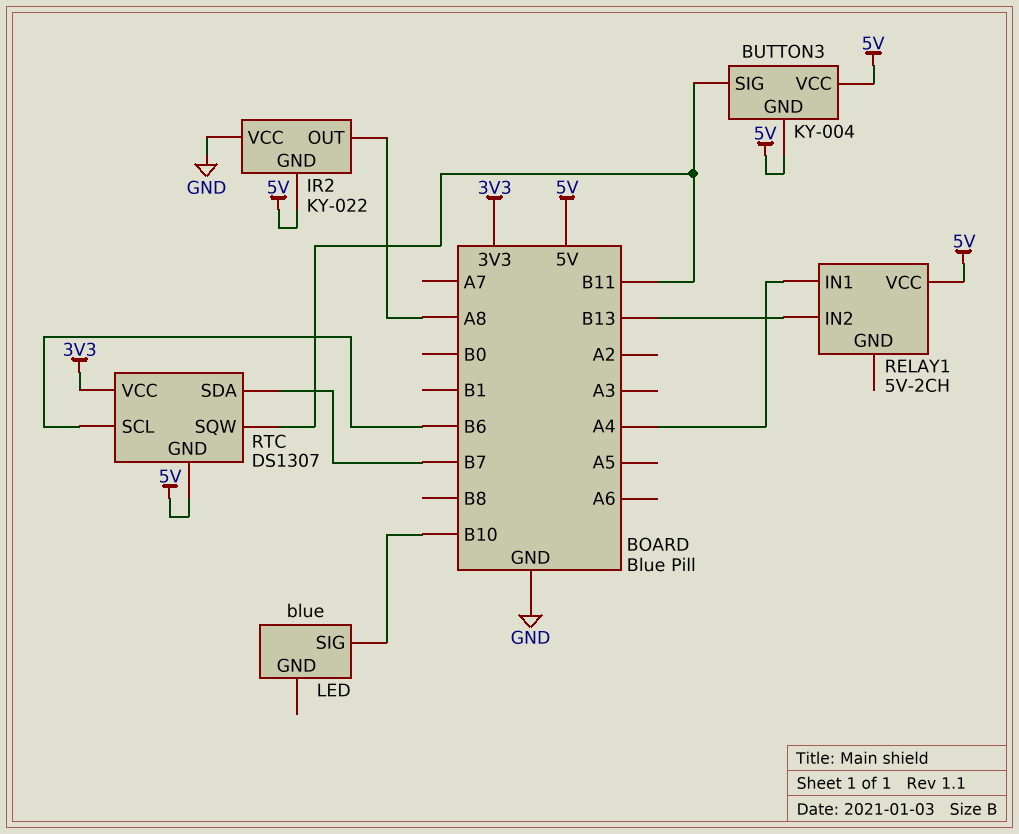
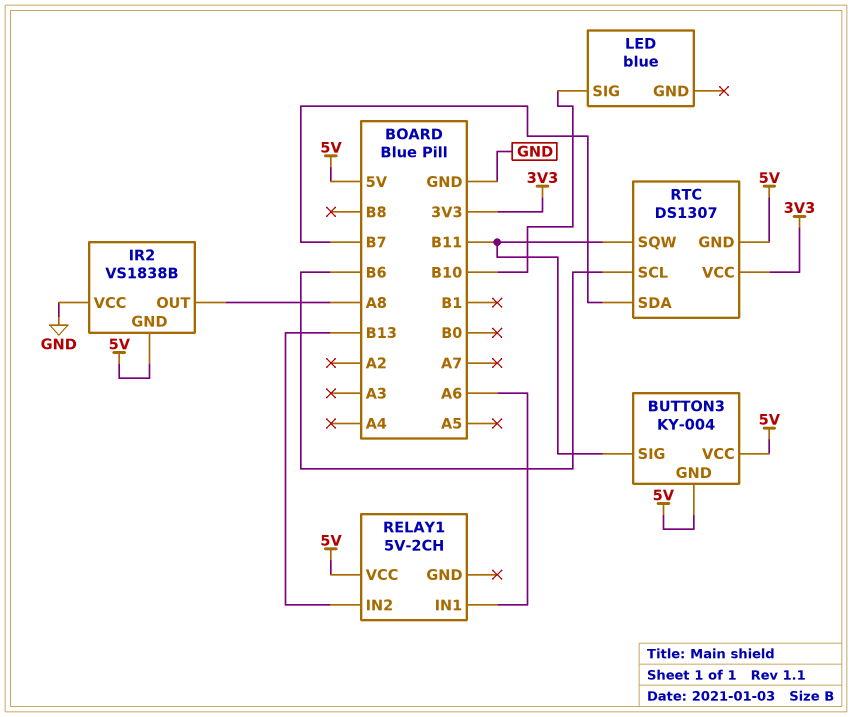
IR2: KY-022 -> VS1838B
RELAY1 pin IN1: A4 -> A6

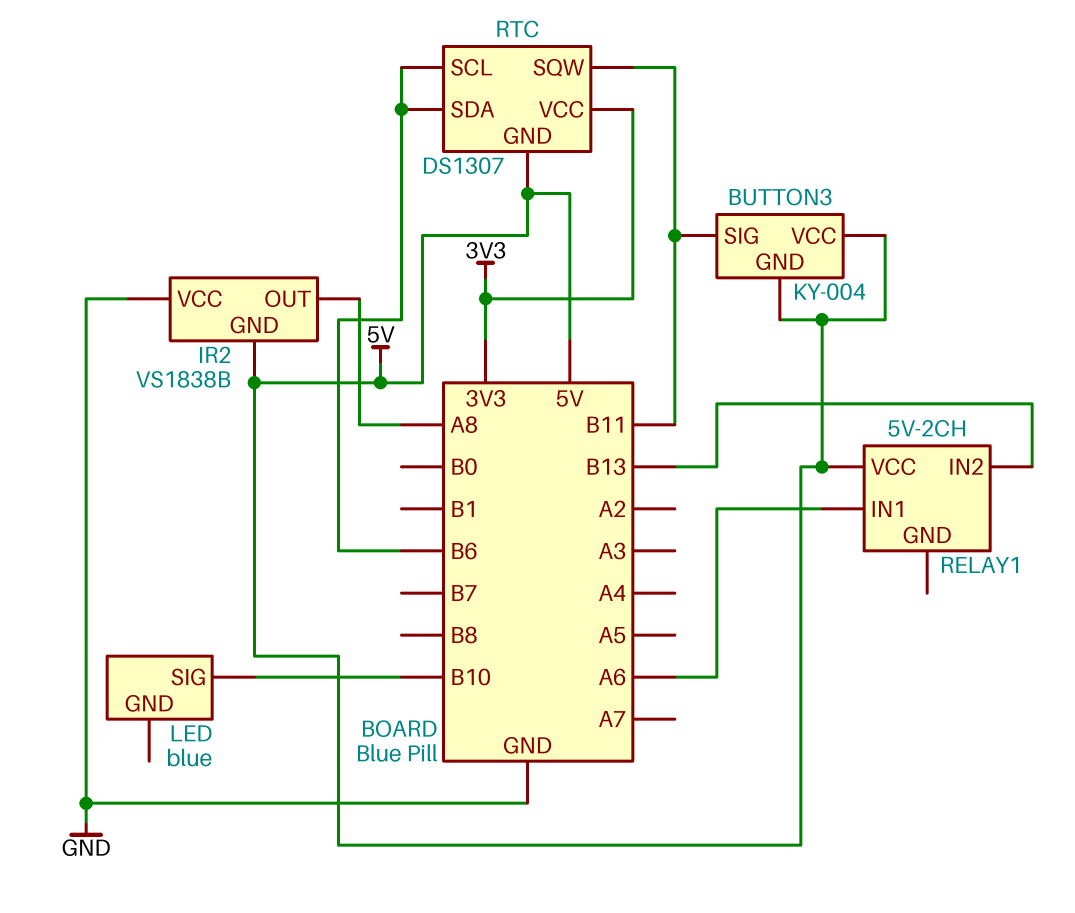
RTC pin SDA: B7 -> B6

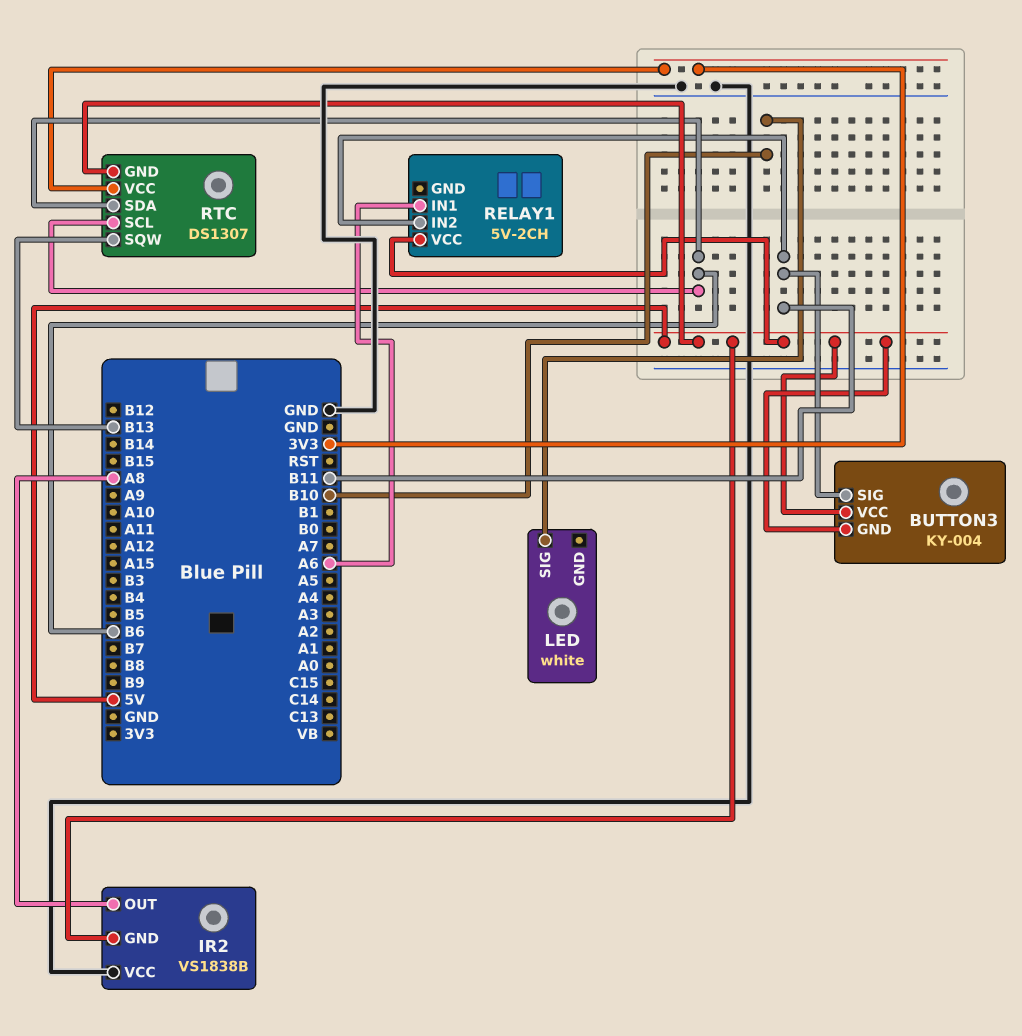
LED: blue -> white
RELAY1 pin IN2: B13 -> B11
RTC pin SQW: B11 -> B13

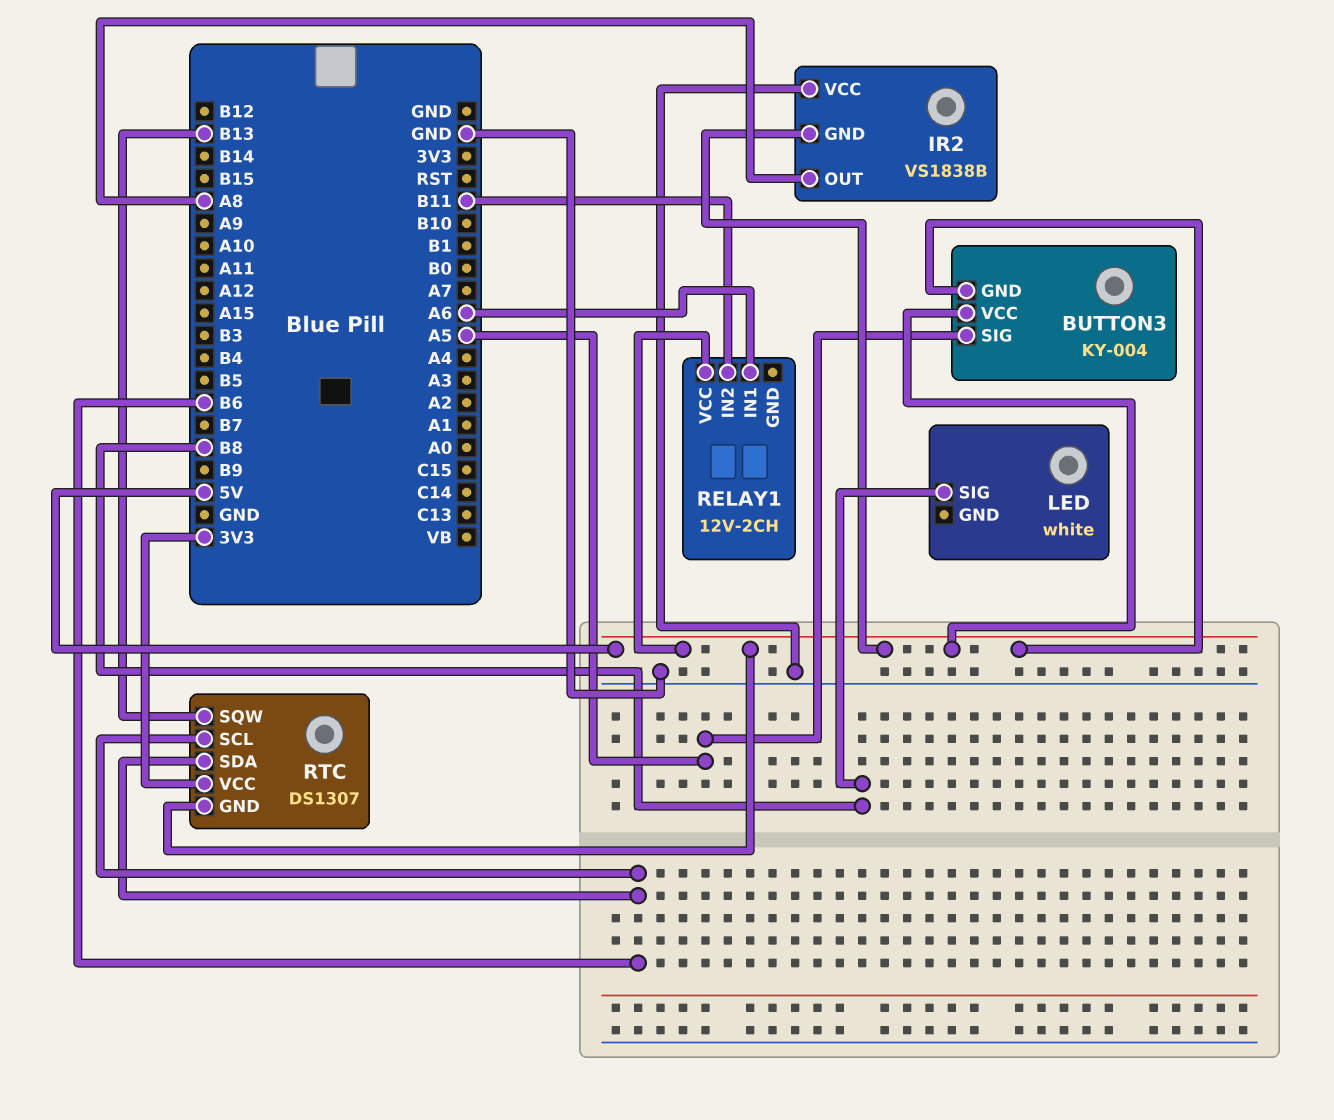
BUTTON3 pin SIG: B11 -> A5
LED pin SIG: B10 -> B8
RELAY1: 5V-2CH -> 12V-2CH

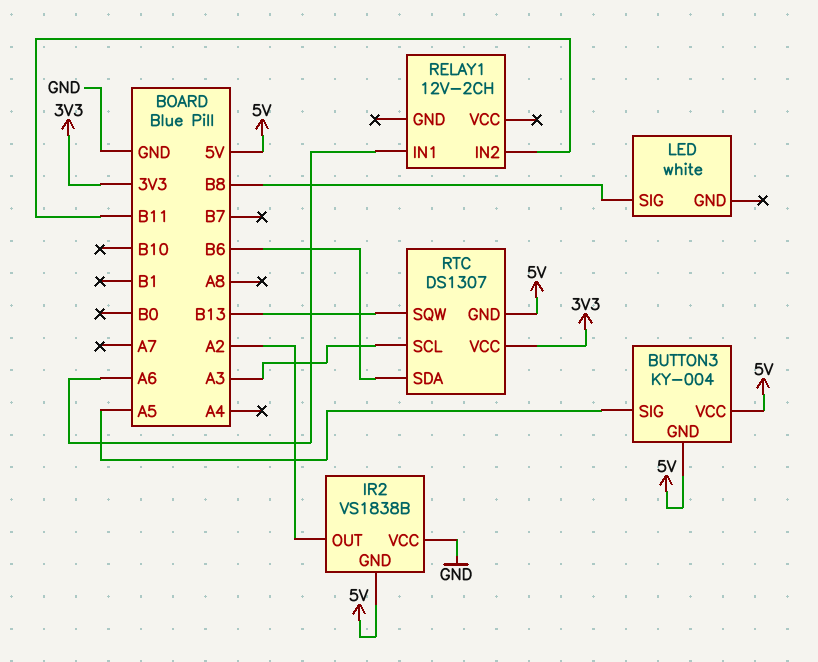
IR2 pin OUT: A8 -> A2
RELAY1 pin VCC: 5V -> none
RTC pin SCL: B6 -> A3

